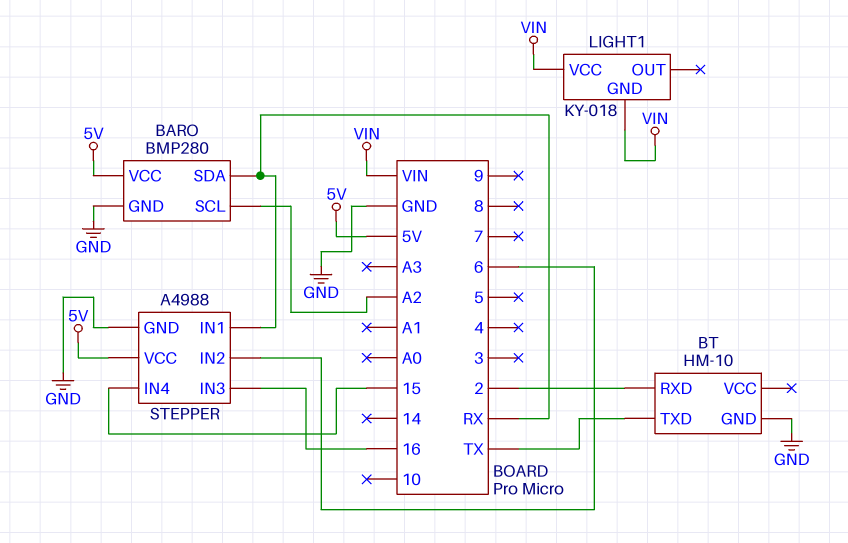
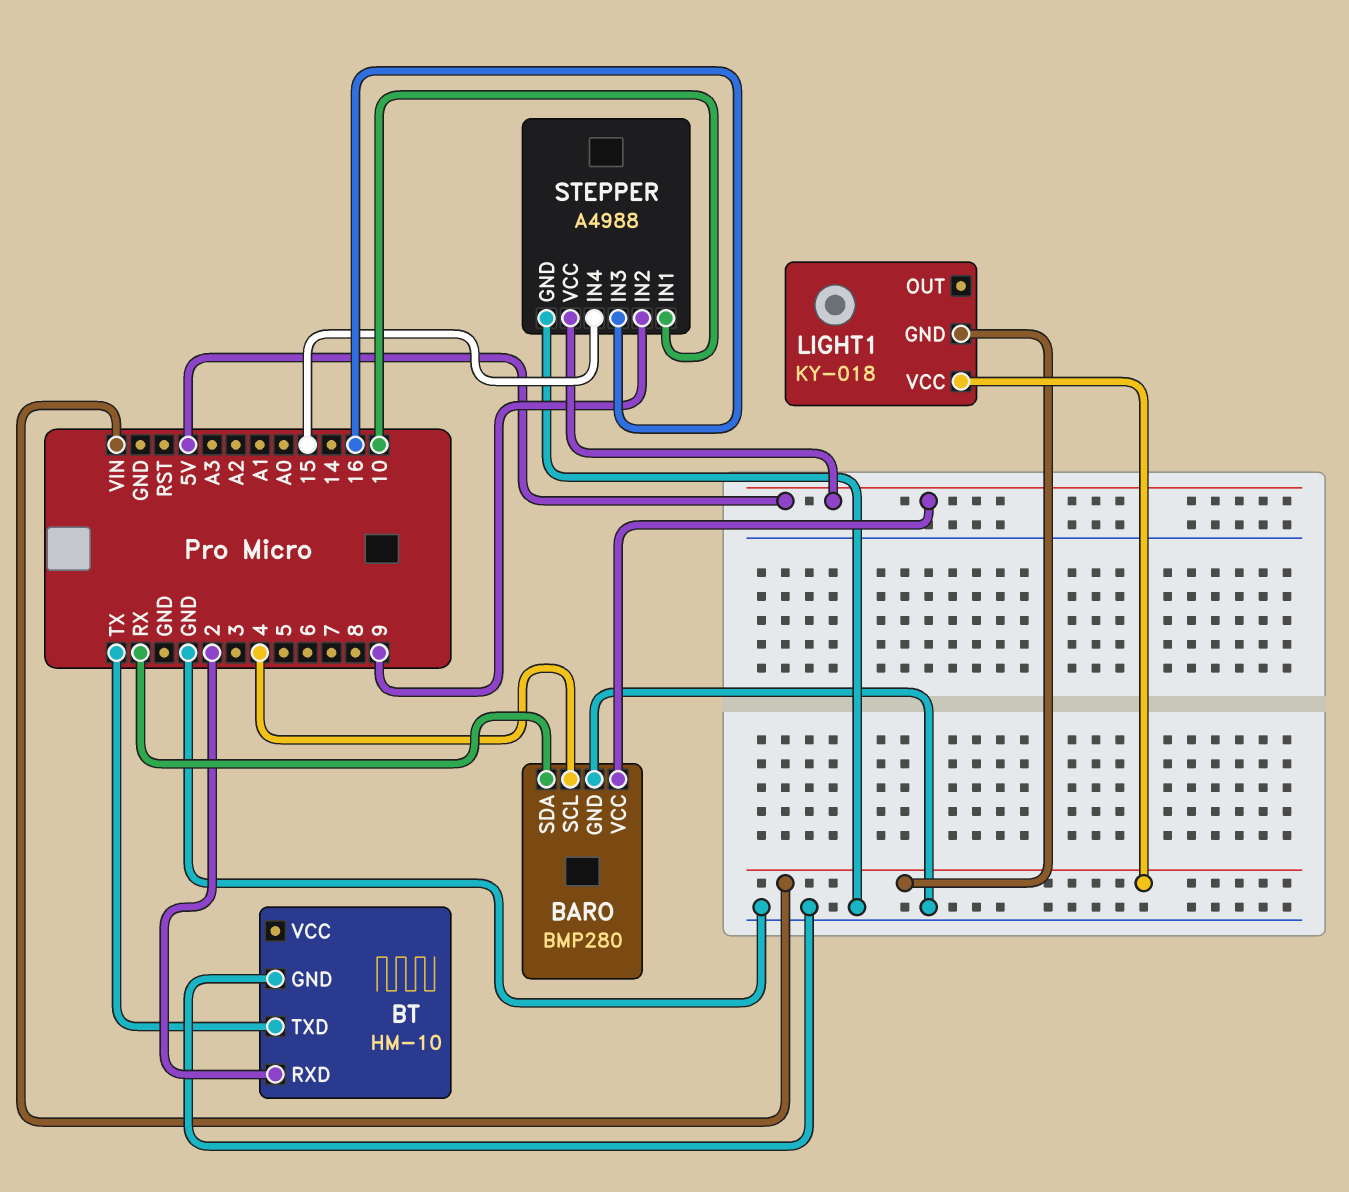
BARO pin SCL: A2 -> 4
STEPPER pin IN1: RX -> 10
STEPPER pin IN2: 6 -> 9

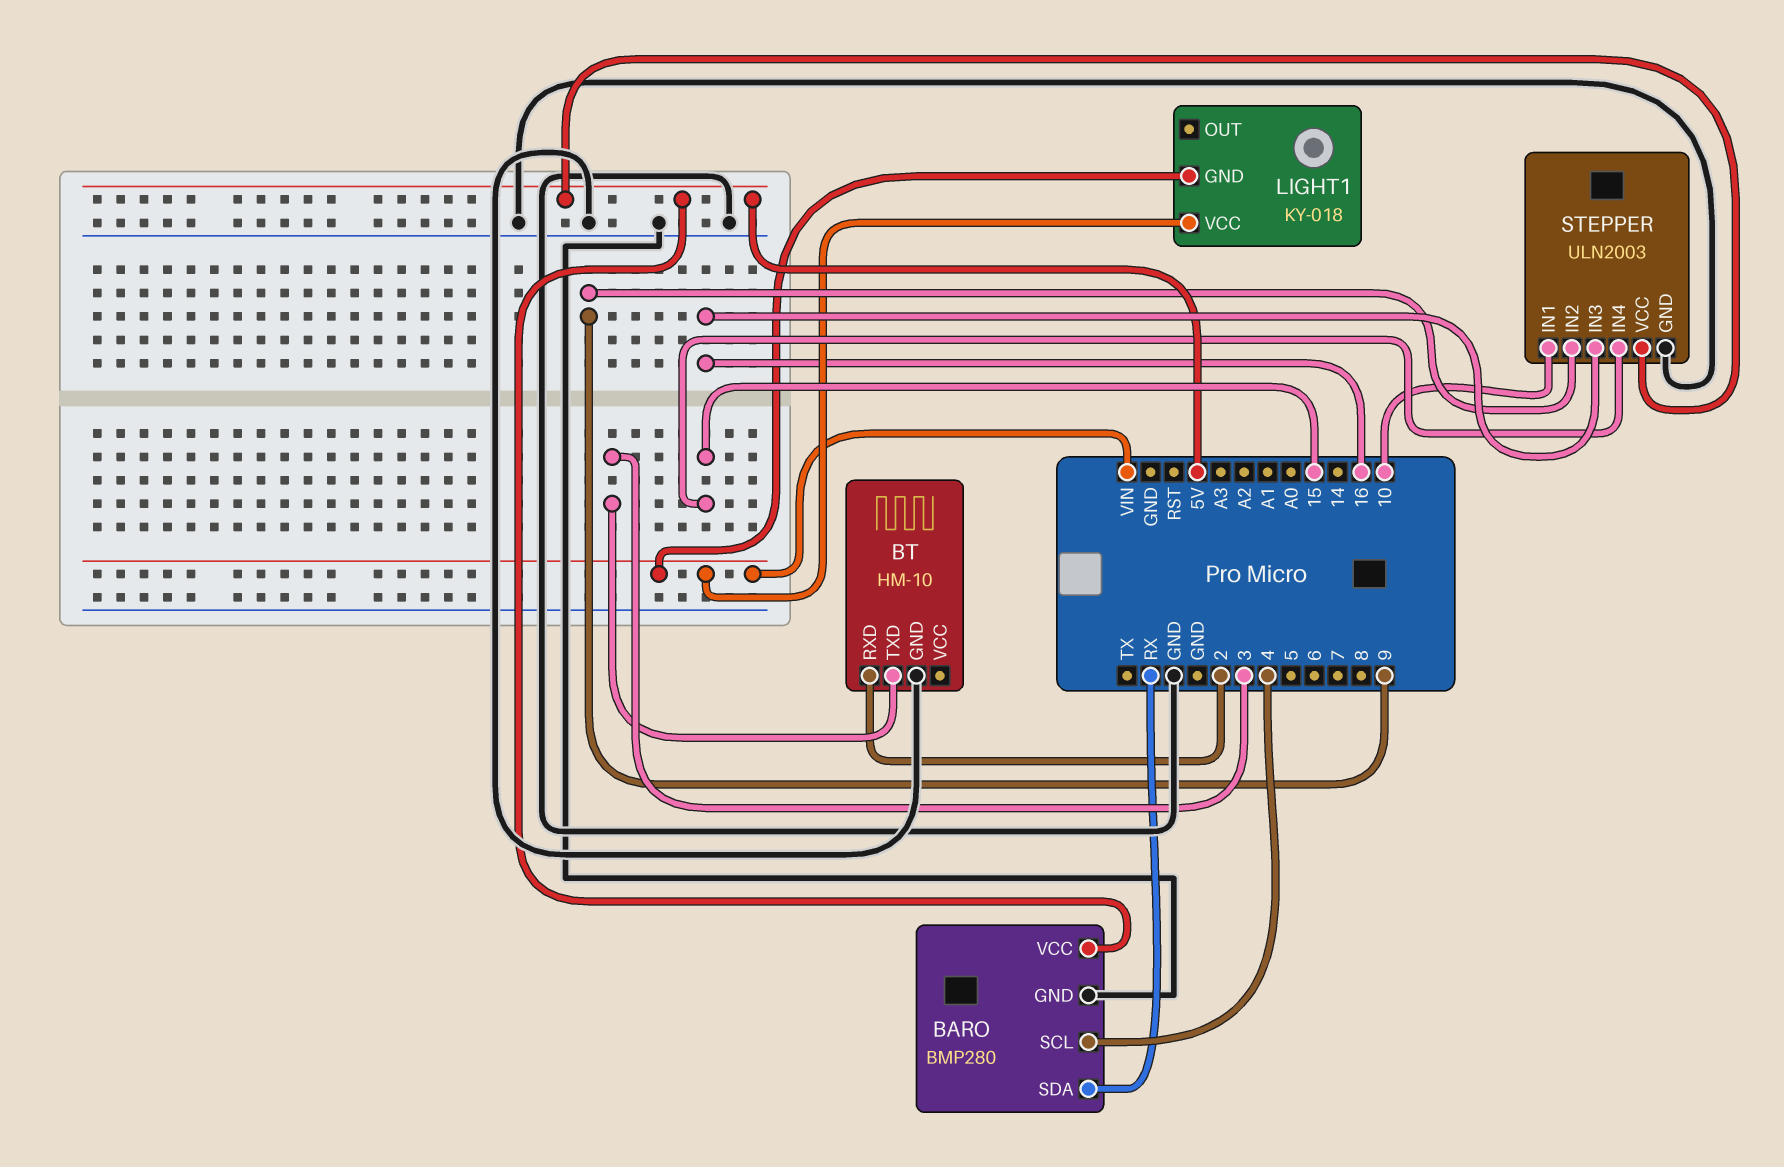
BT pin TXD: TX -> 3
STEPPER: A4988 -> ULN2003

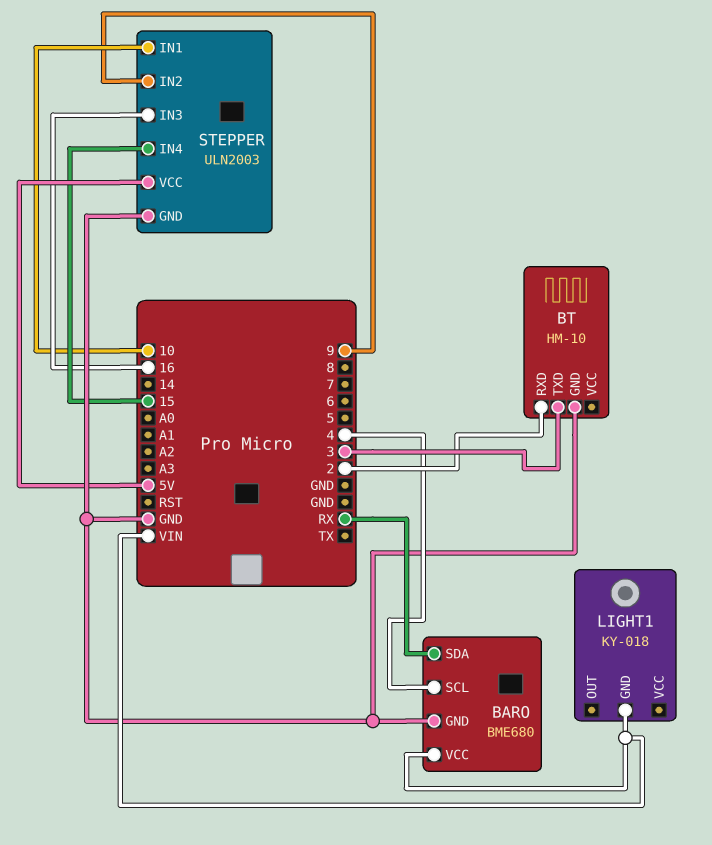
BARO: BMP280 -> BME680
BARO pin VCC: 5V -> VIN
LIGHT1 pin VCC: VIN -> none

